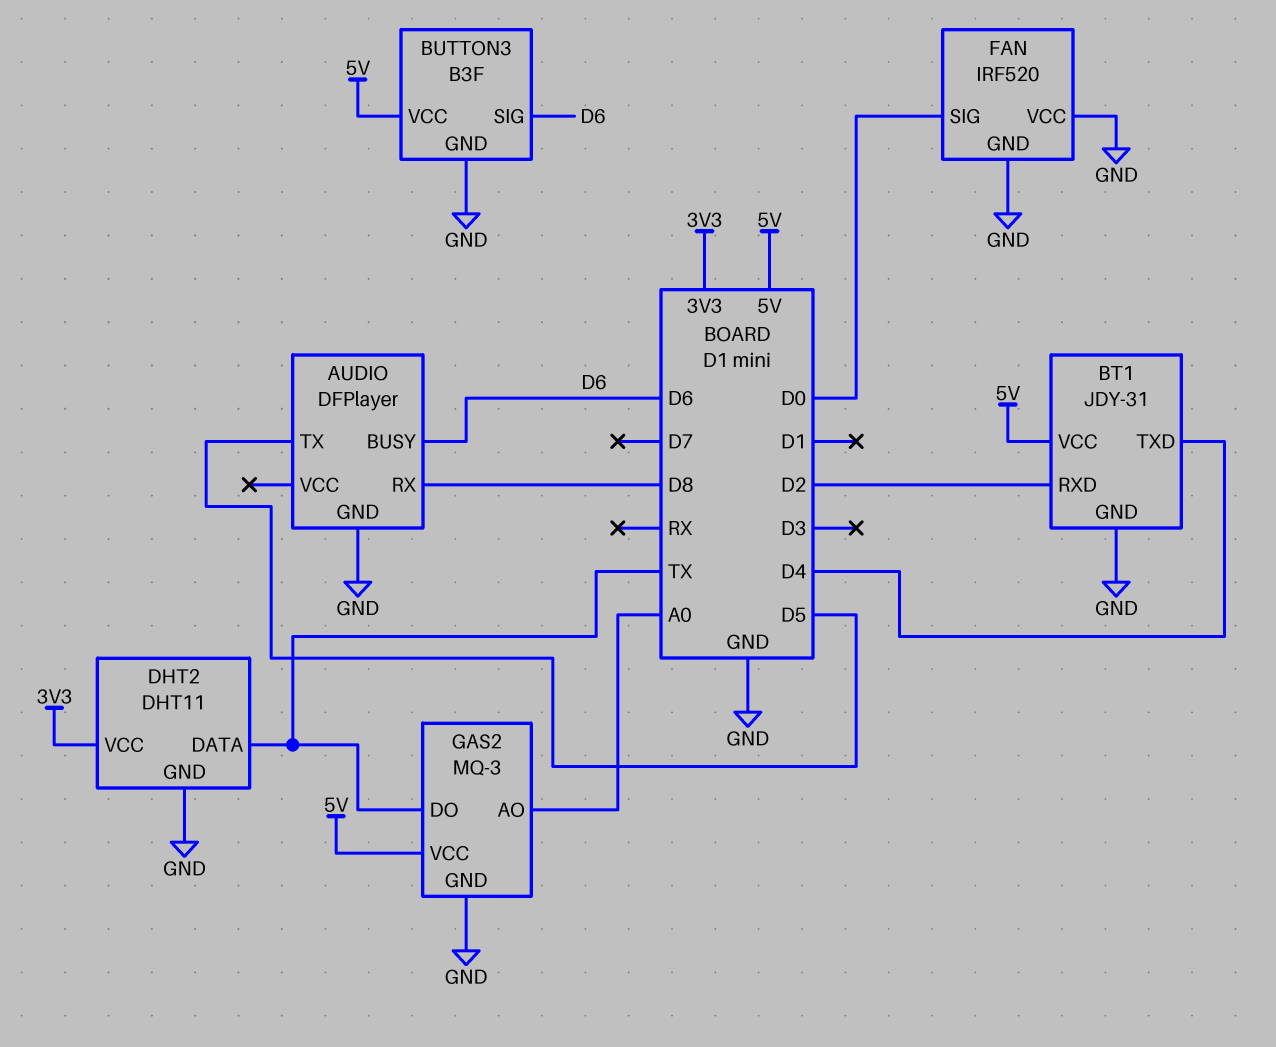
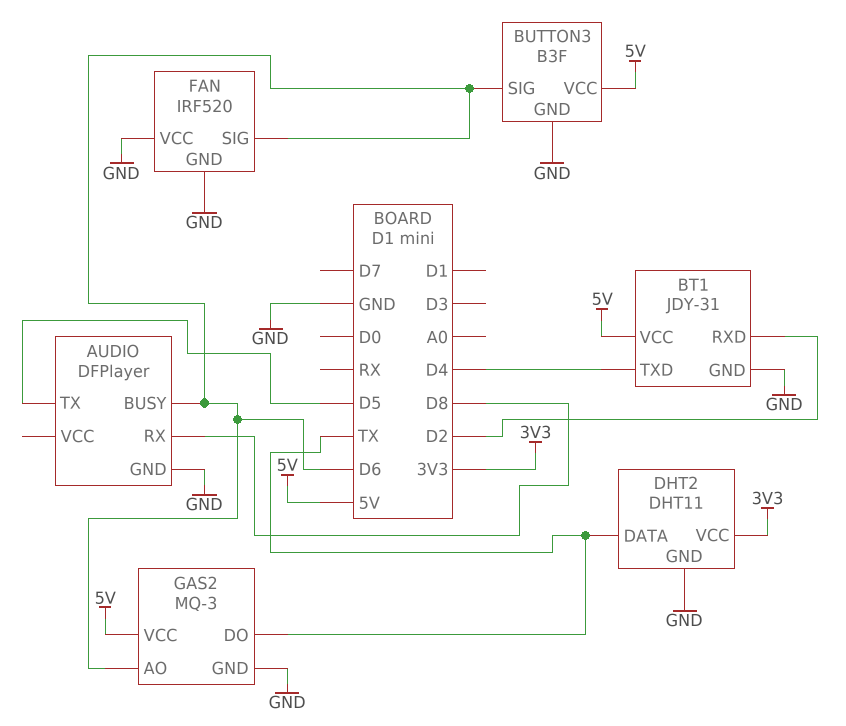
FAN pin SIG: D0 -> D6
GAS2 pin AO: A0 -> D6

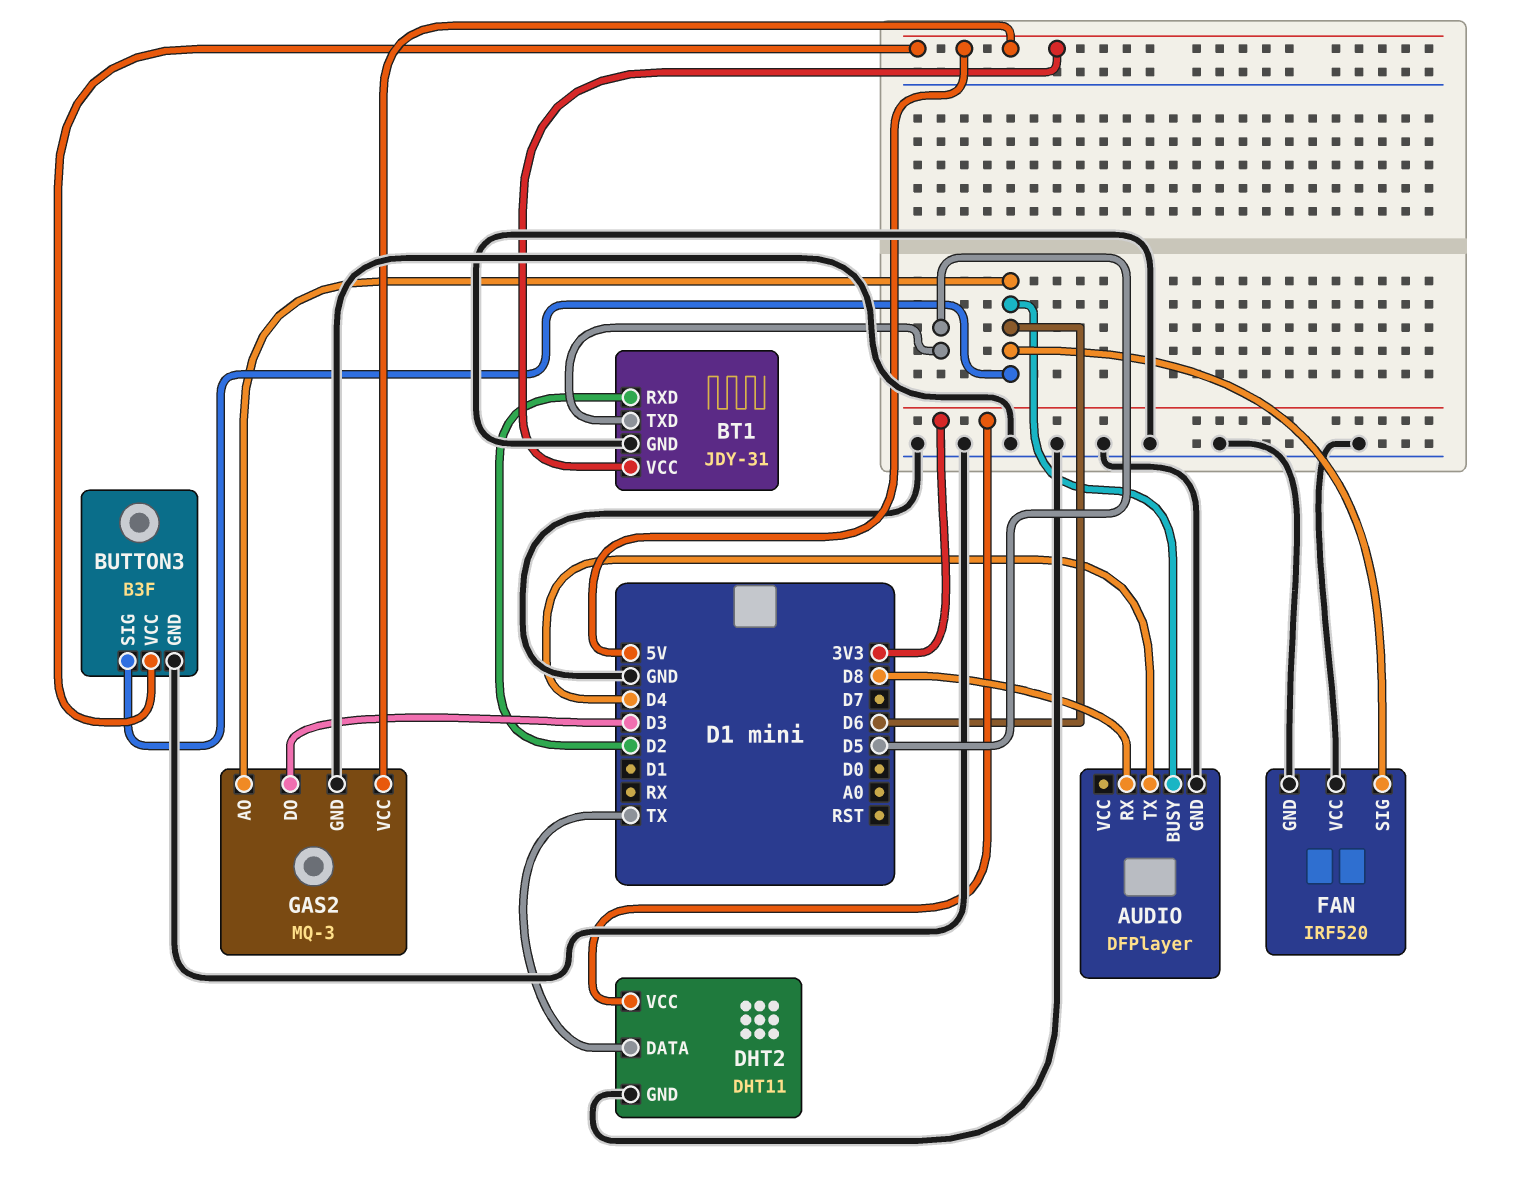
AUDIO pin TX: D5 -> D4
BT1 pin TXD: D4 -> D5
GAS2 pin DO: TX -> D3

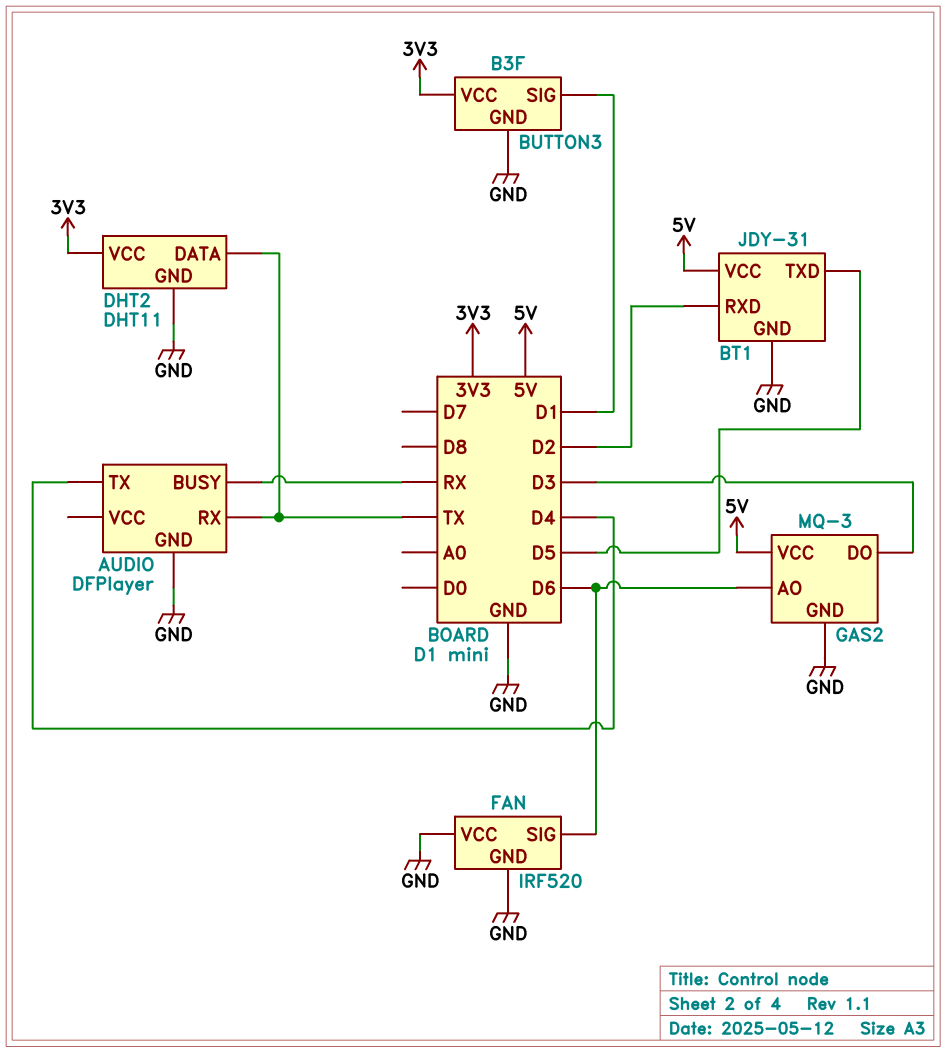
AUDIO pin BUSY: D6 -> RX
AUDIO pin RX: D8 -> TX
BUTTON3 pin SIG: D6 -> D1
BUTTON3 pin VCC: 5V -> 3V3

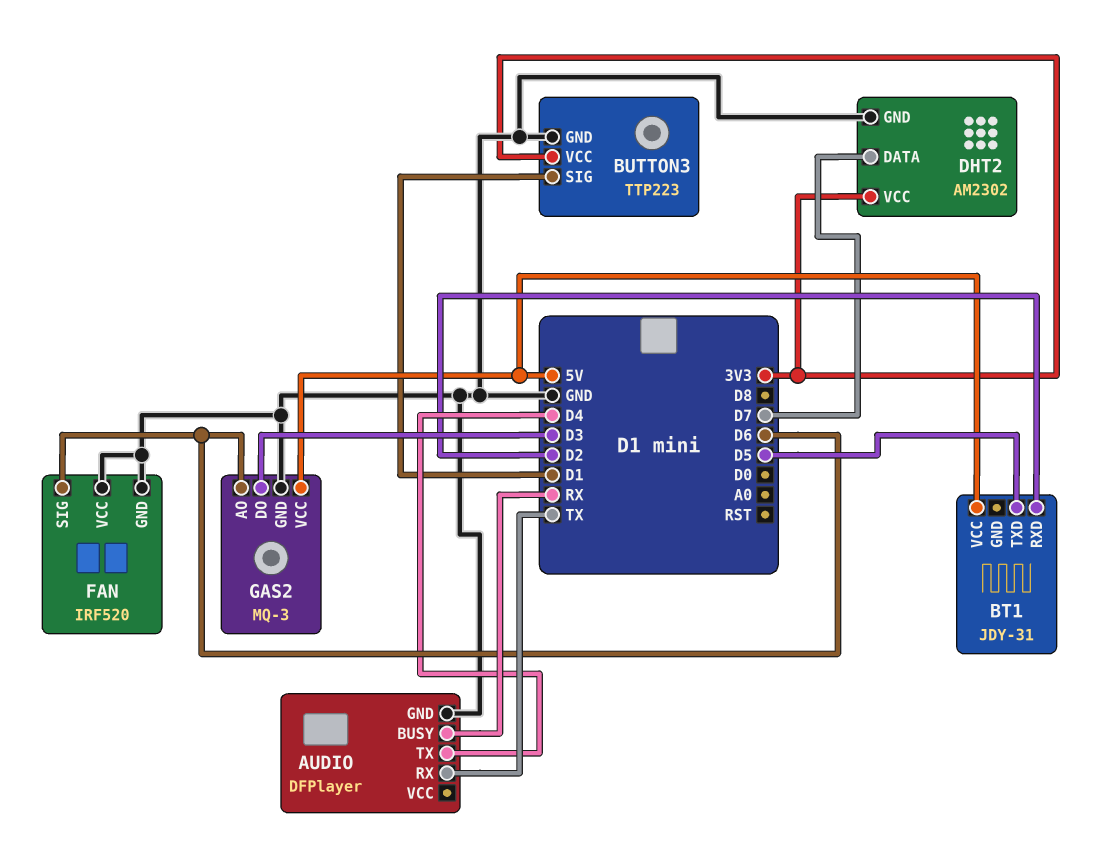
BT1 pin GND: GND -> none
BUTTON3: B3F -> TTP223
DHT2: DHT11 -> AM2302
DHT2 pin DATA: TX -> D7

